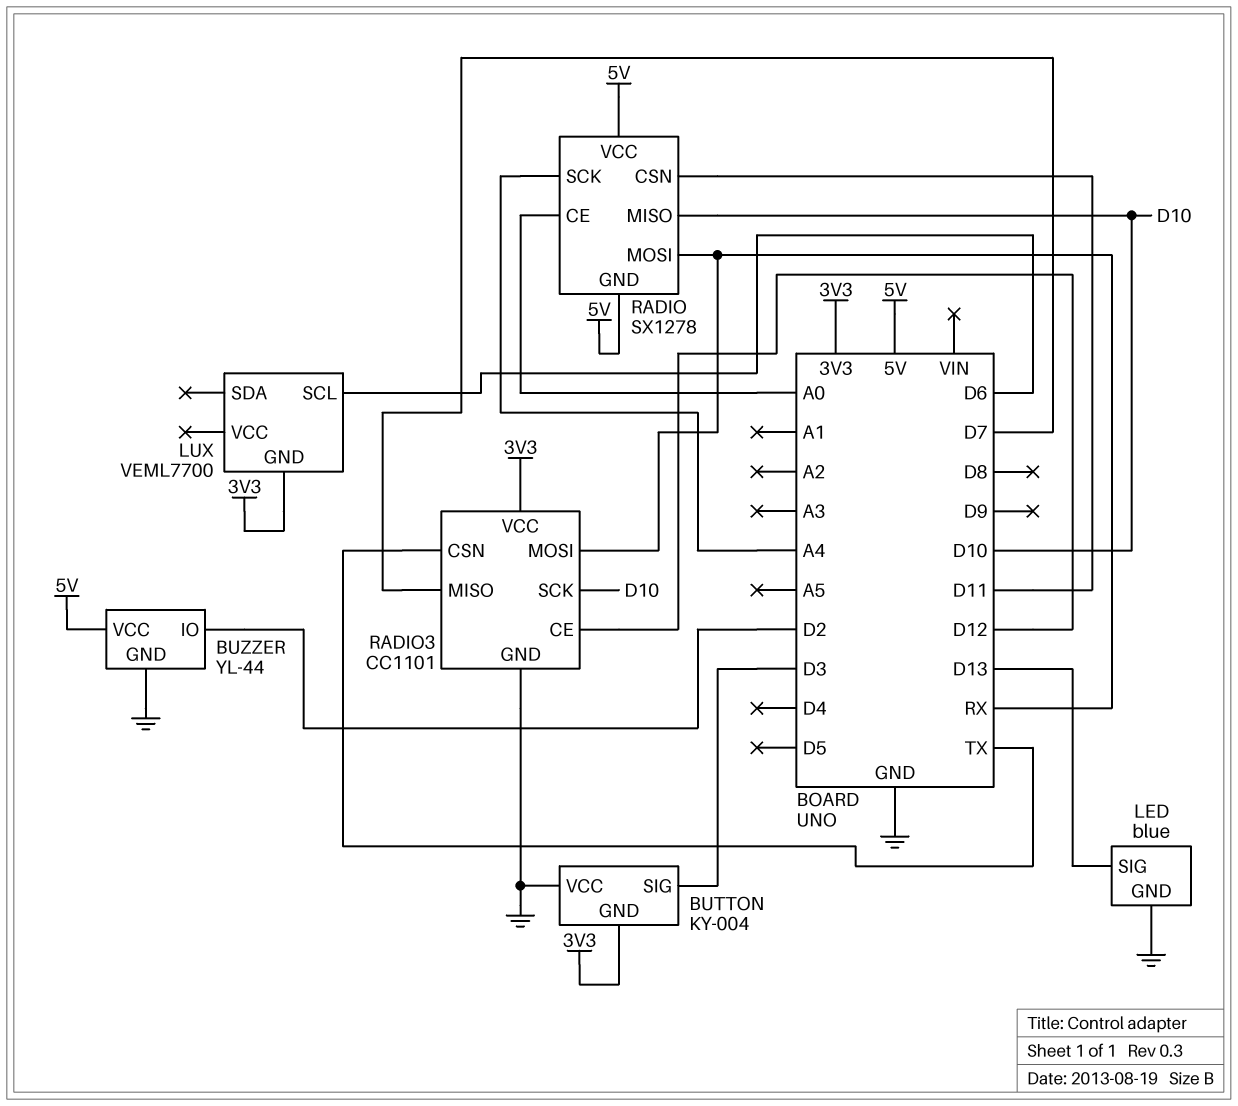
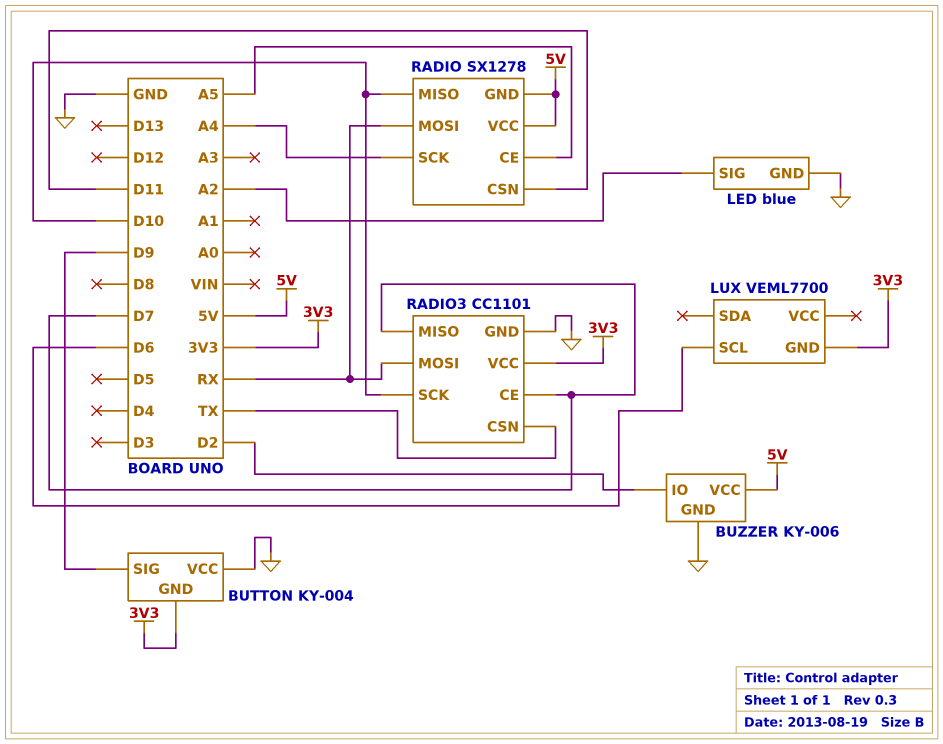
BUTTON pin SIG: D3 -> D9
BUZZER: YL-44 -> KY-006
LED pin SIG: D13 -> A2
RADIO pin CE: A0 -> A5
RADIO3 pin CE: D12 -> D7

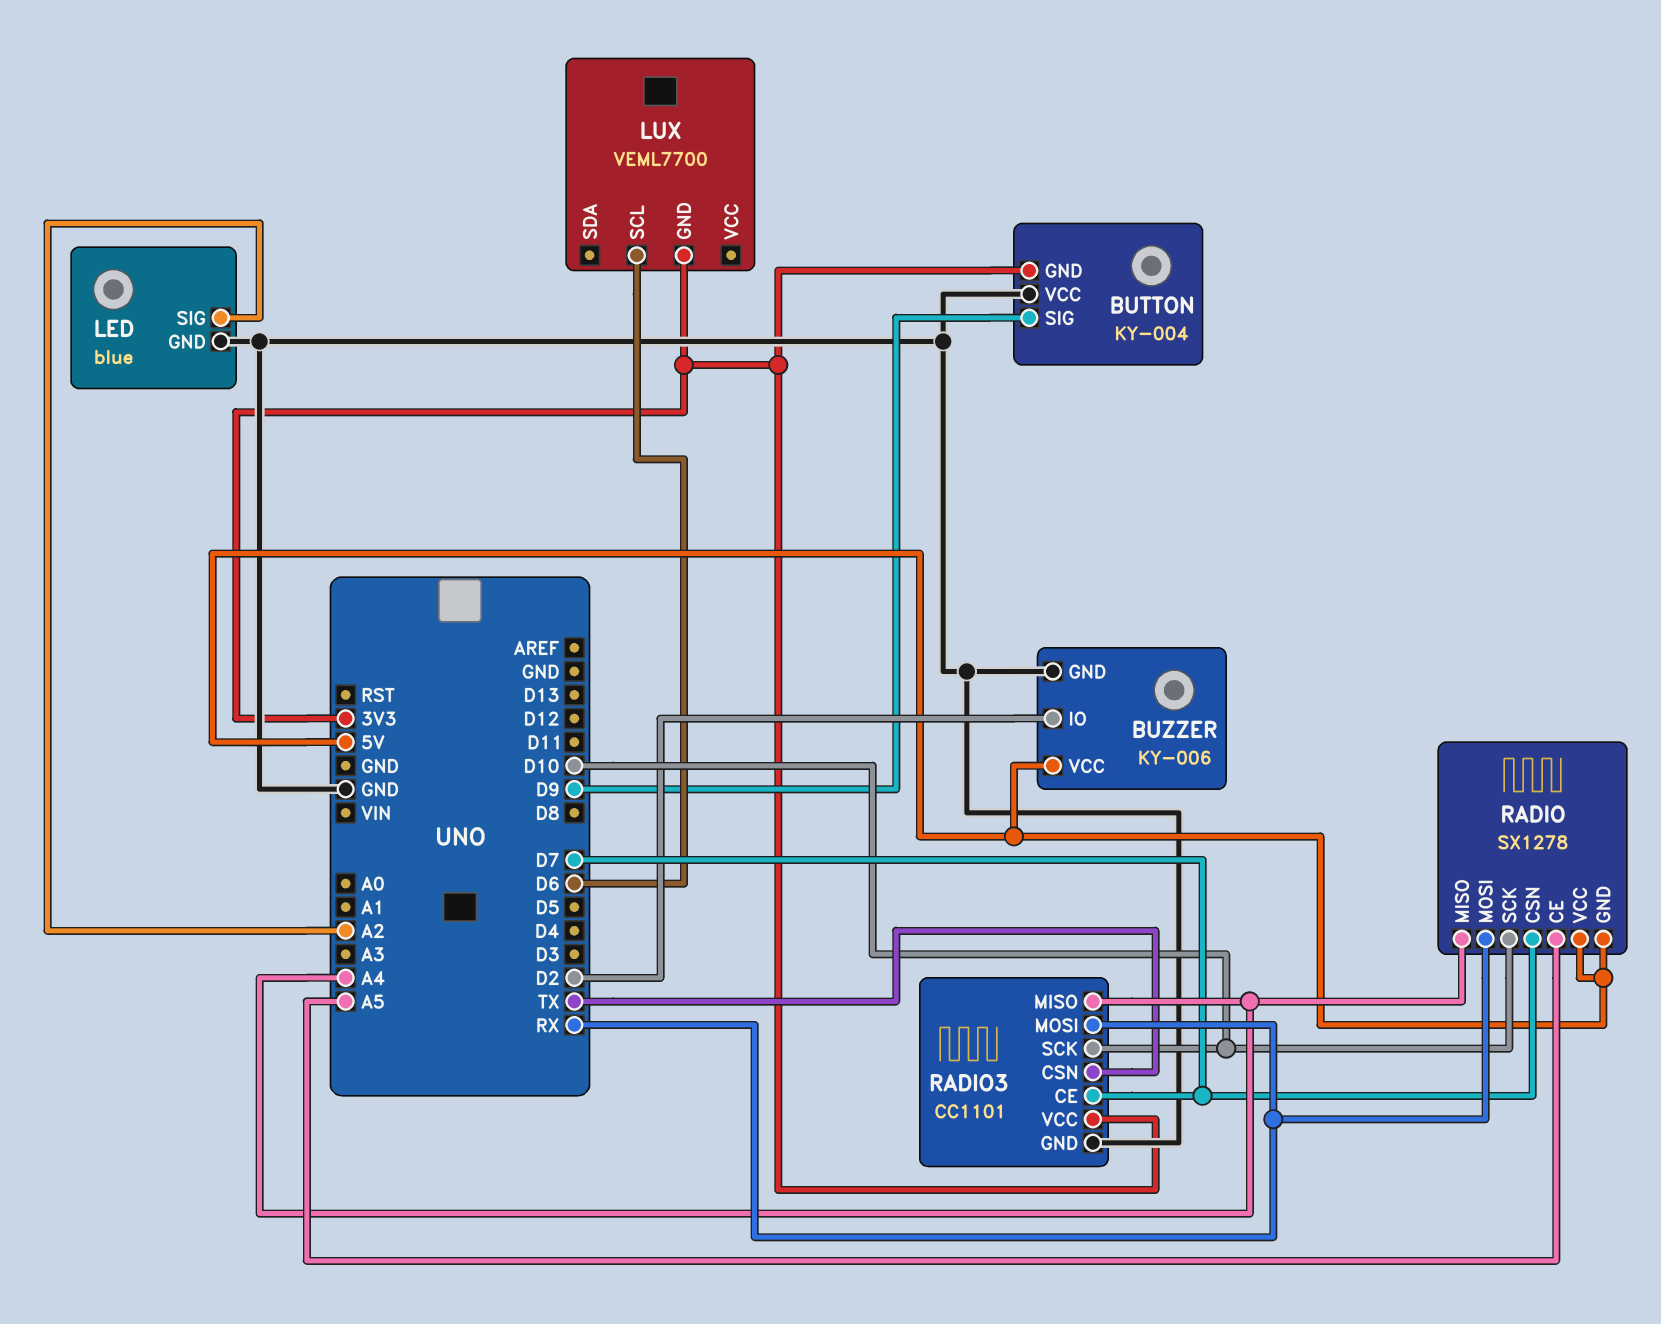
RADIO pin CSN: D11 -> D7
RADIO pin MISO: D10 -> A4
RADIO pin SCK: A4 -> D10
RADIO3 pin MISO: D7 -> A4

